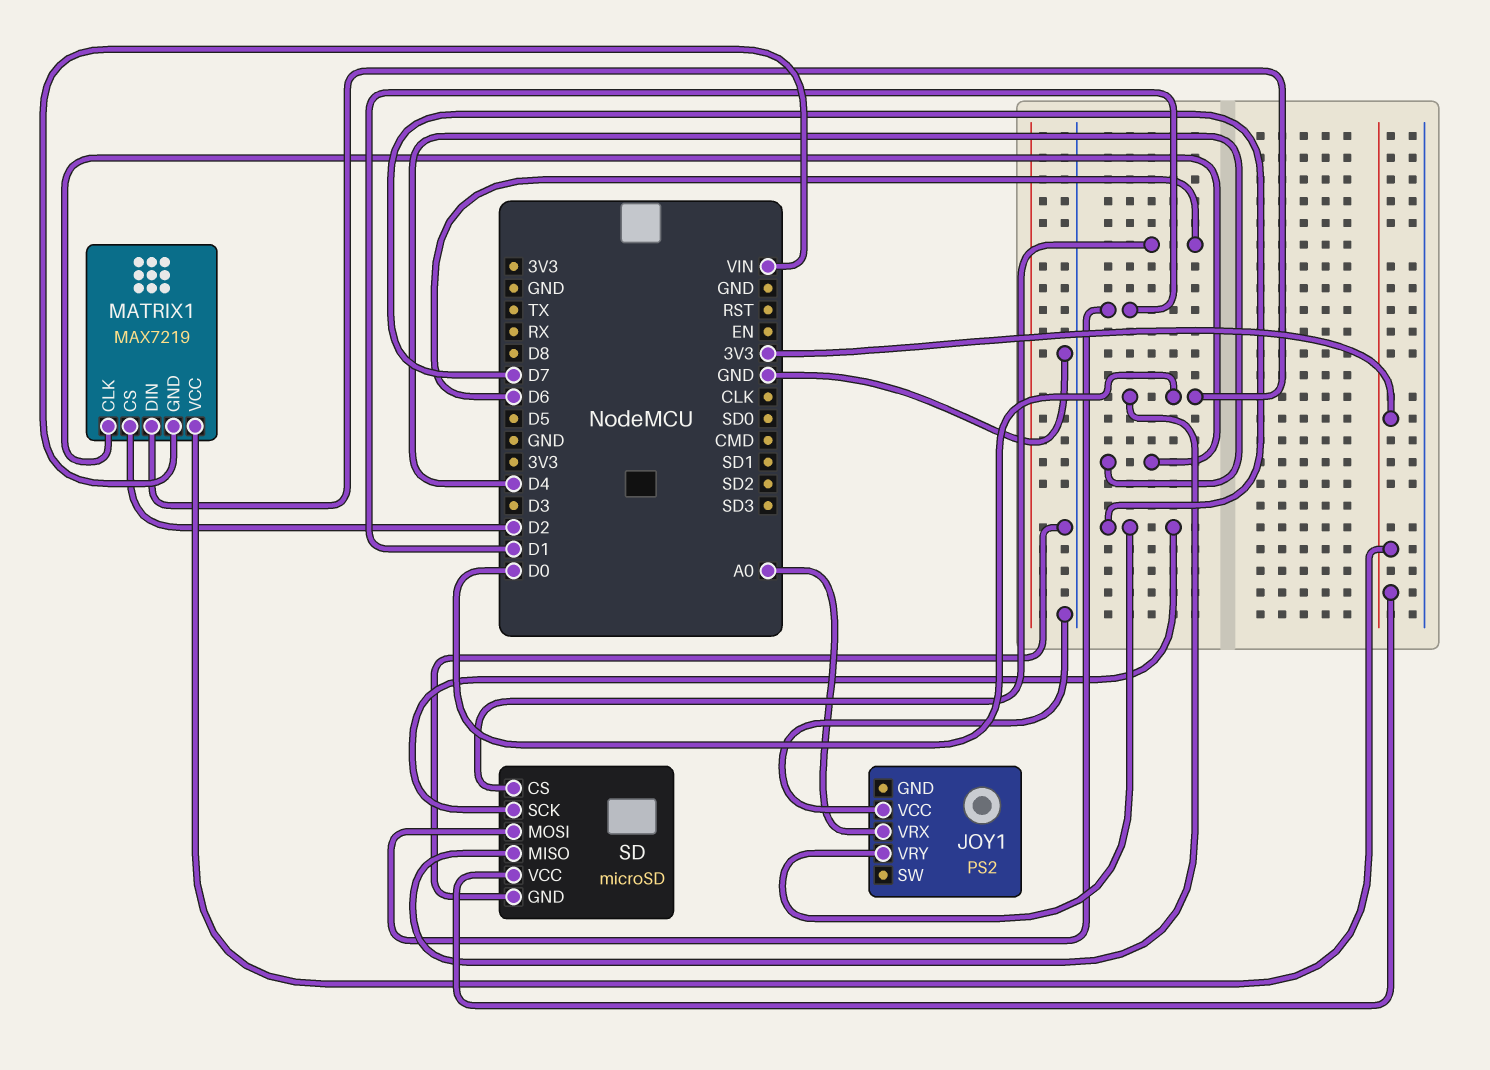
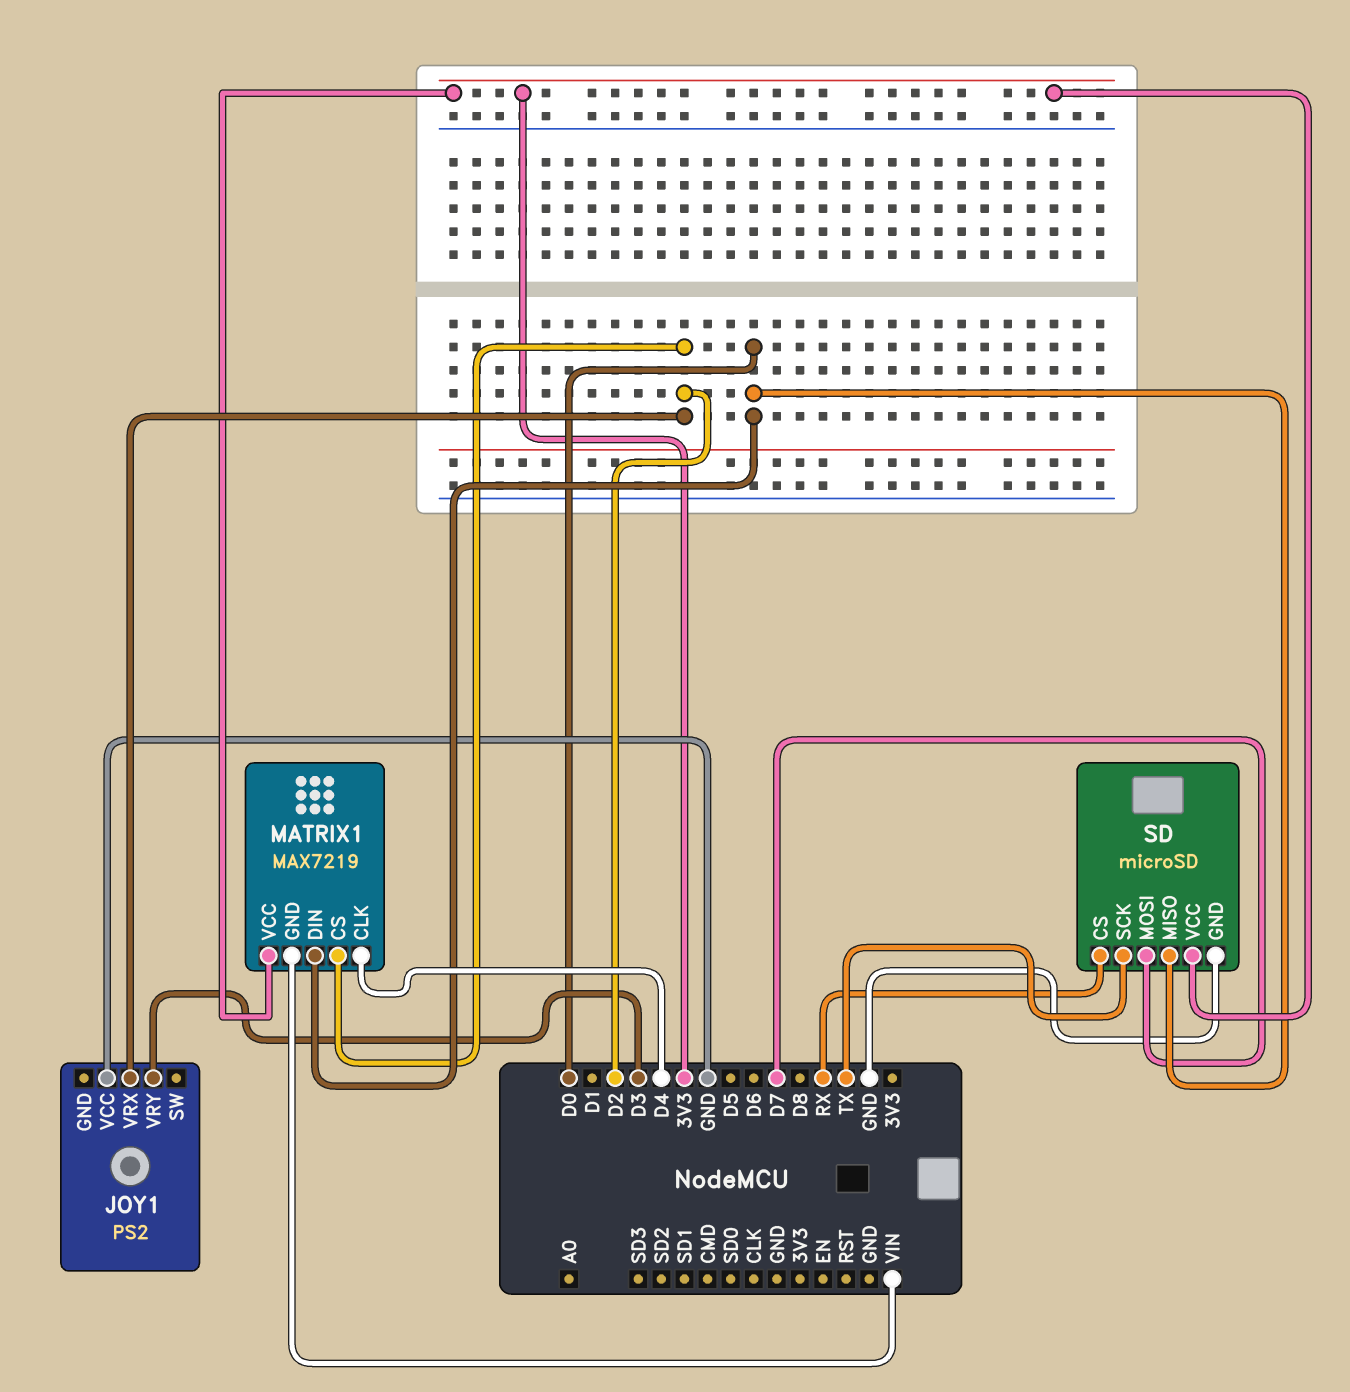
JOY1 pin VRX: A0 -> D2
JOY1 pin VRY: D7 -> D3
SD pin CS: D6 -> RX
SD pin MOSI: D1 -> D7
SD pin SCK: D7 -> TX

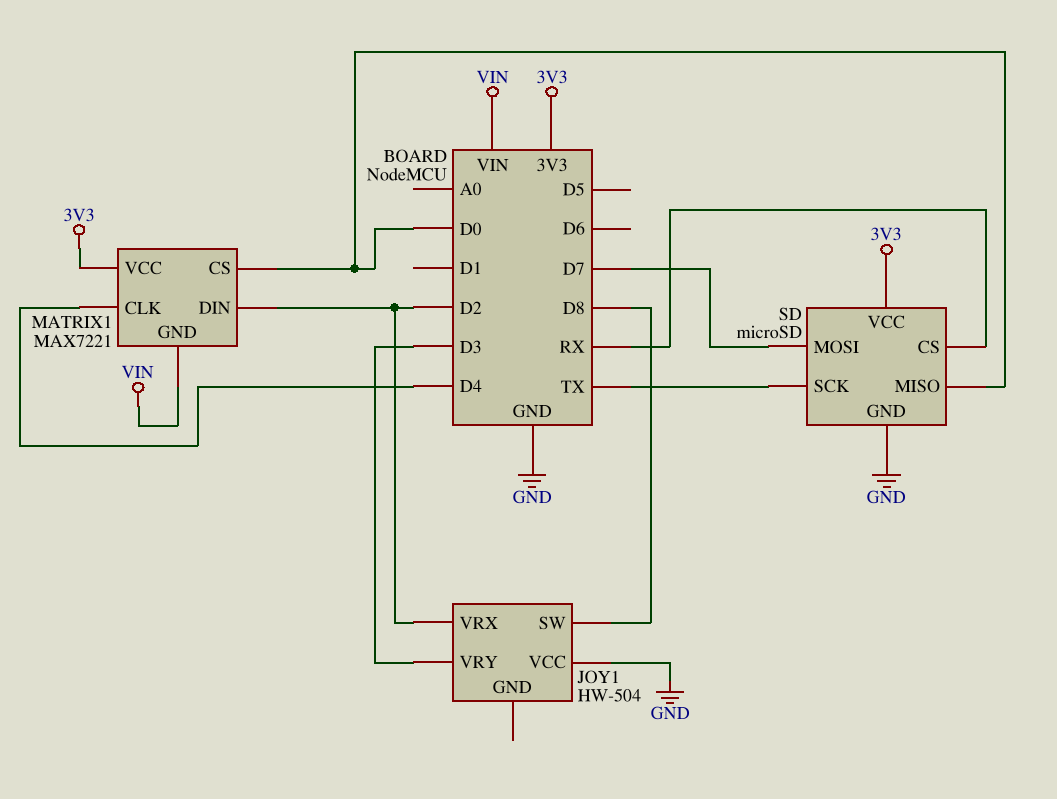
JOY1: PS2 -> HW-504
JOY1 pin SW: none -> D8
MATRIX1: MAX7219 -> MAX7221
MATRIX1 pin CS: D2 -> D0
MATRIX1 pin DIN: D0 -> D2

